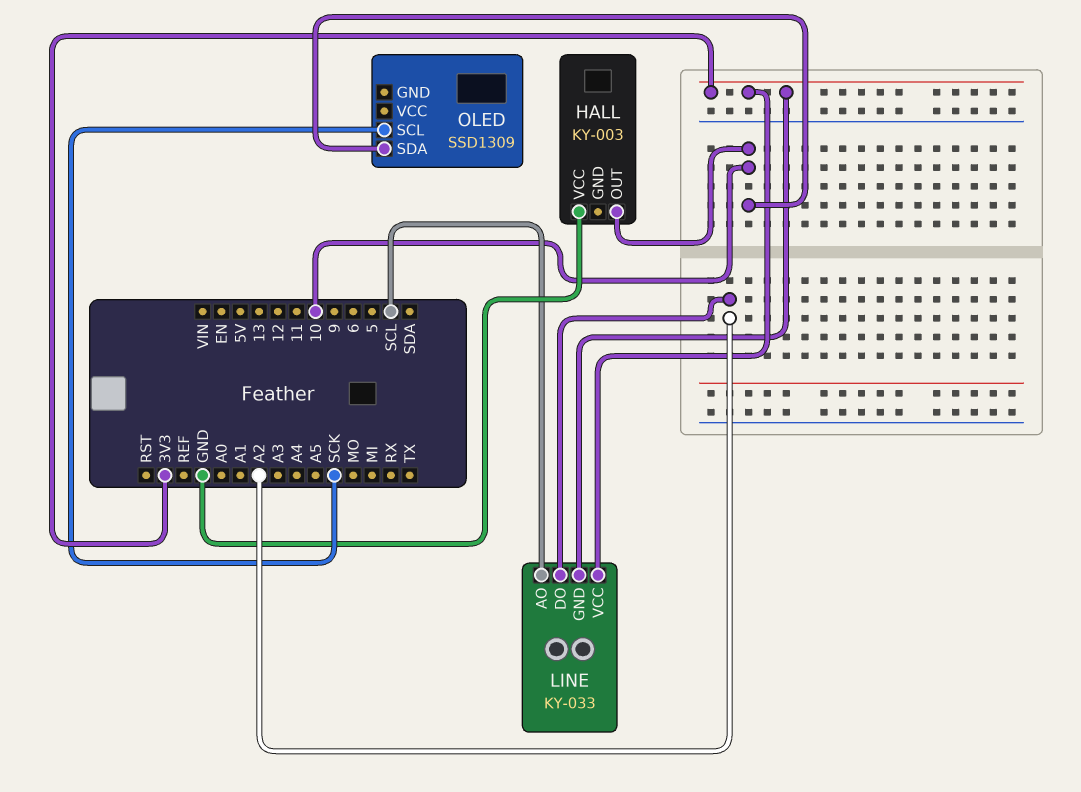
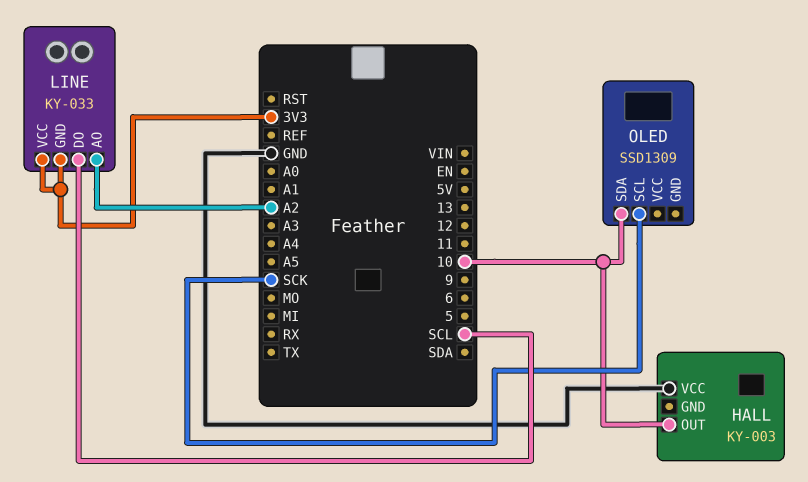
LINE pin AO: SCL -> A2
LINE pin DO: A2 -> SCL

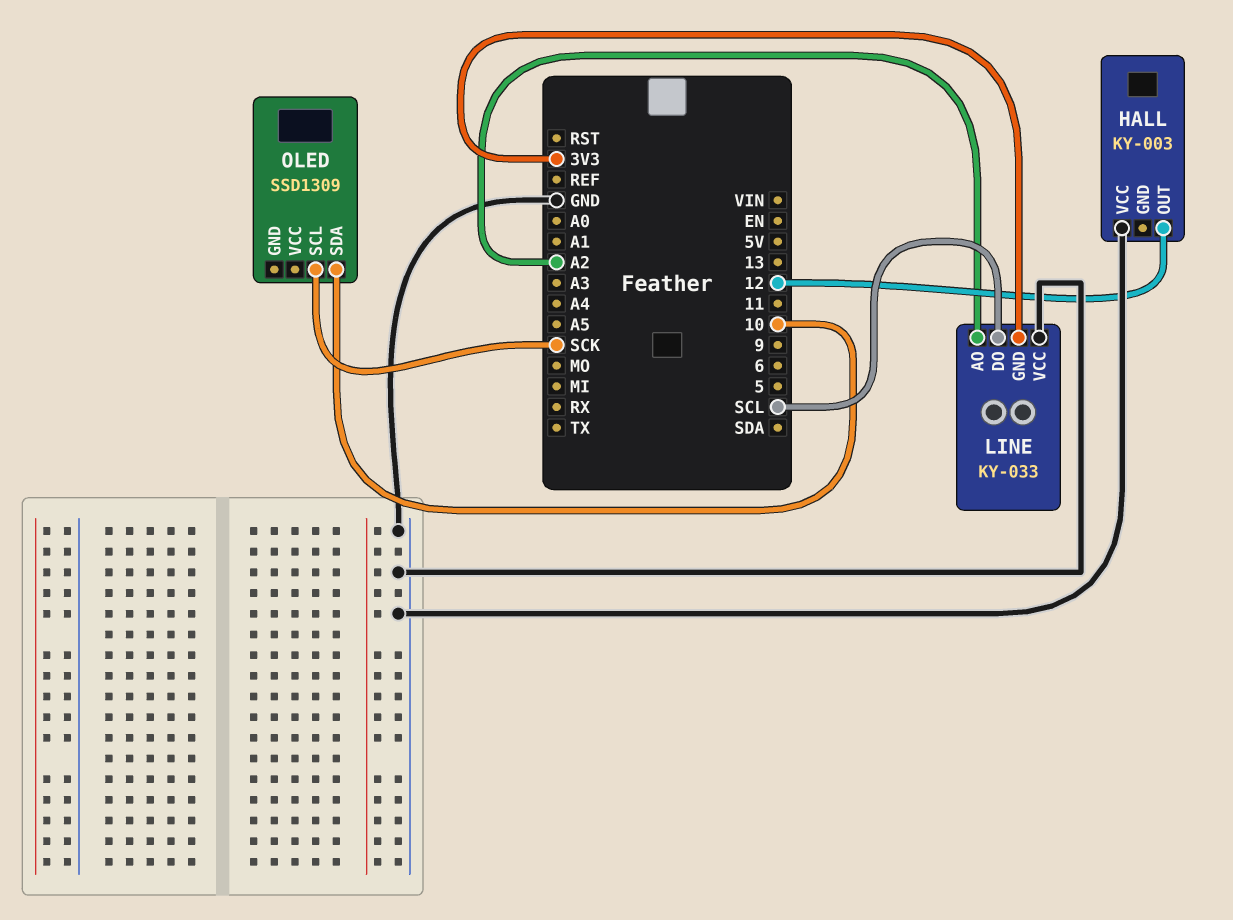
HALL pin OUT: 10 -> 12
LINE pin VCC: 3V3 -> GND

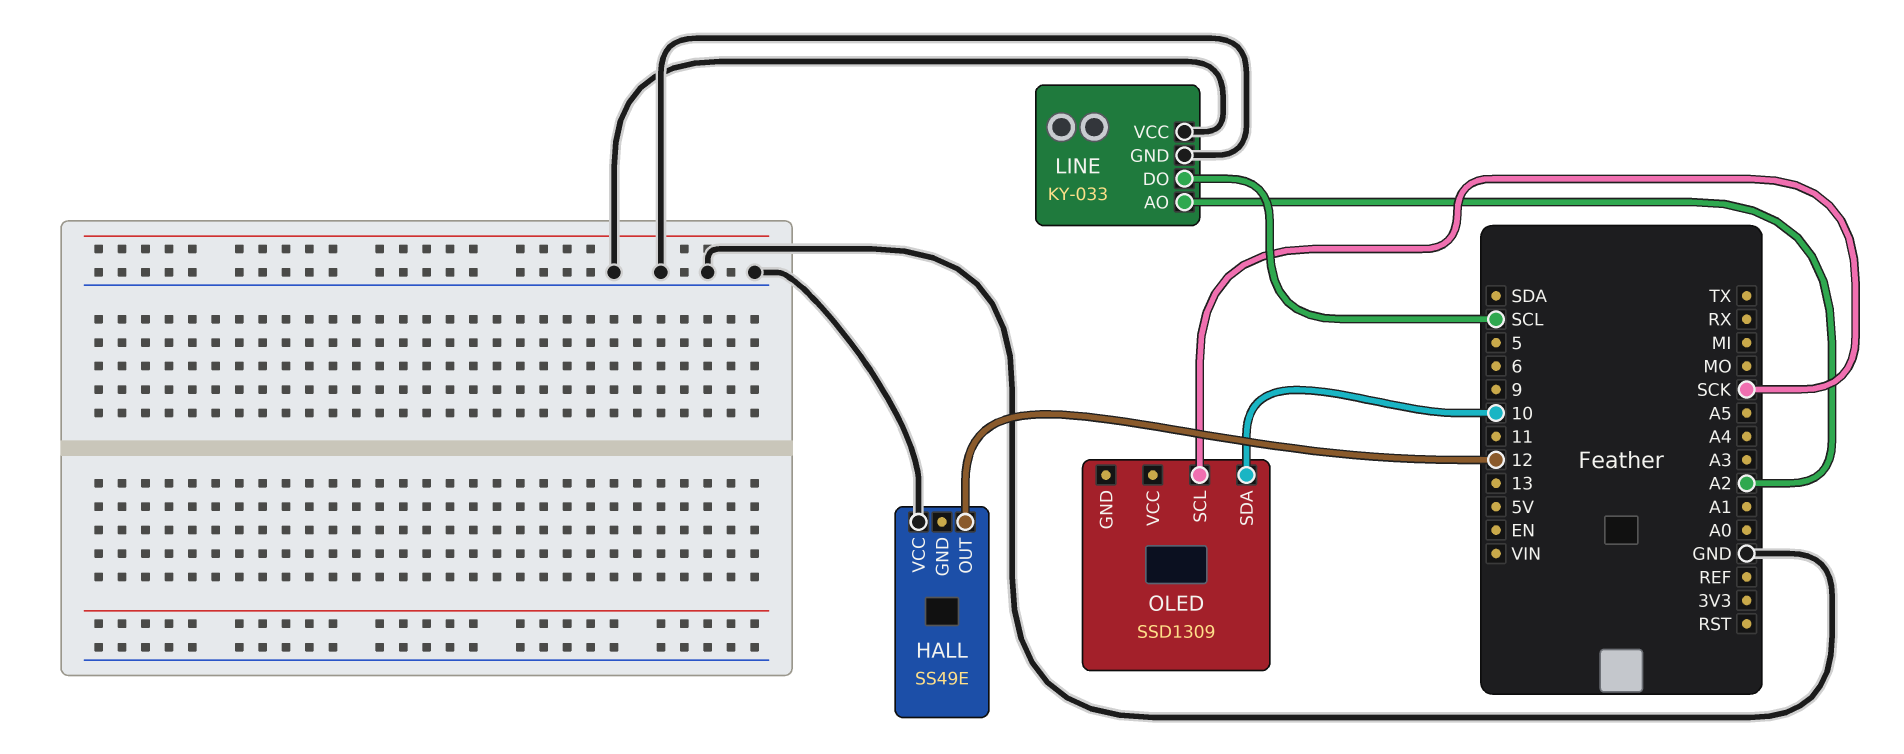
HALL: KY-003 -> SS49E
LINE pin GND: 3V3 -> GND

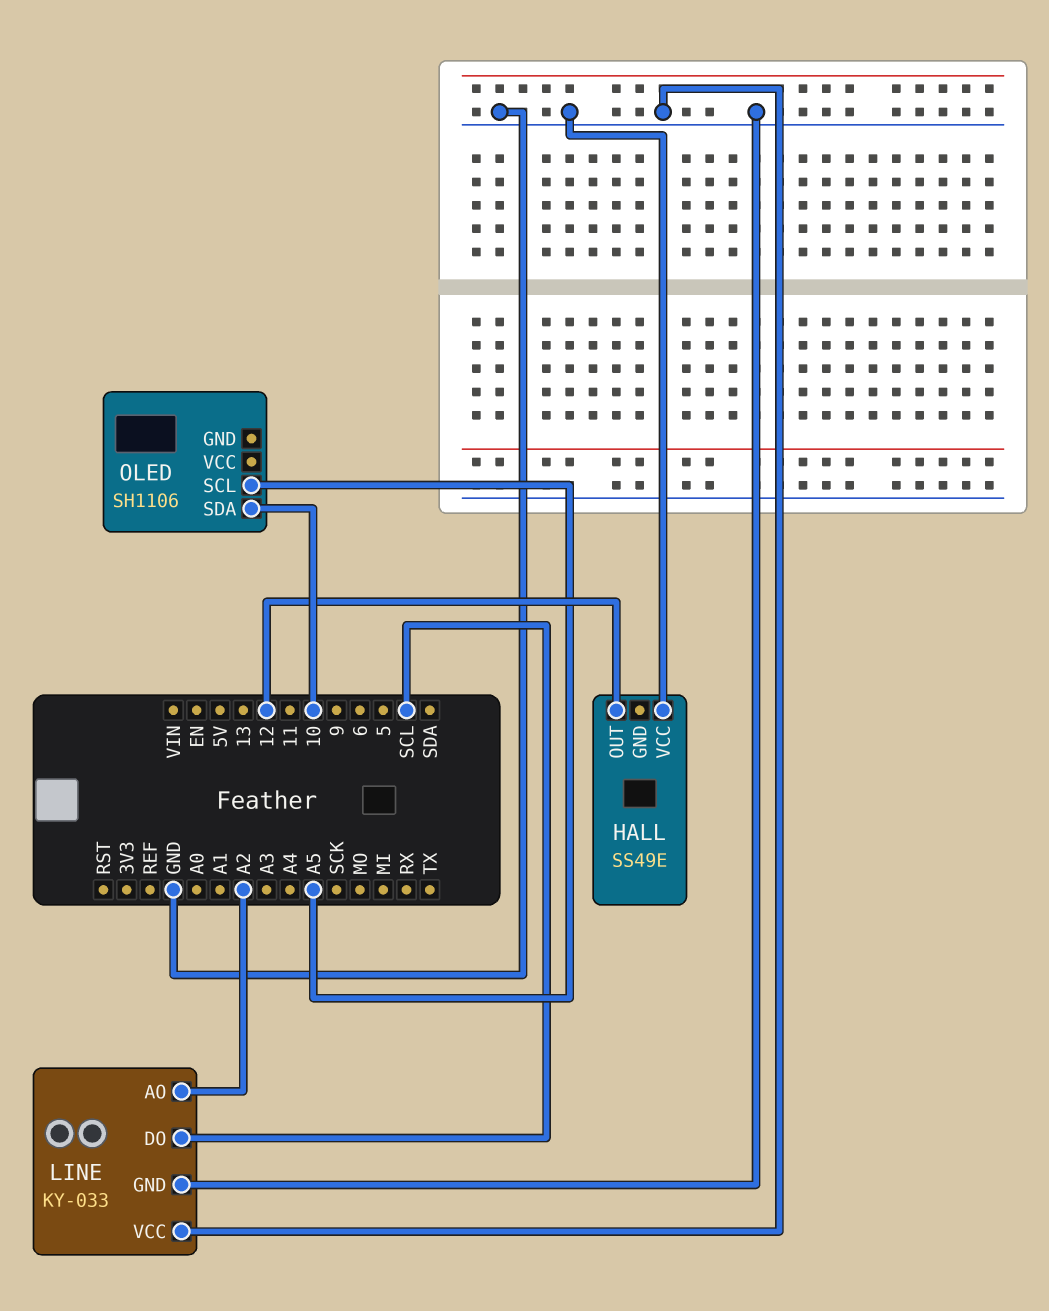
OLED: SSD1309 -> SH1106
OLED pin SCL: SCK -> A5

